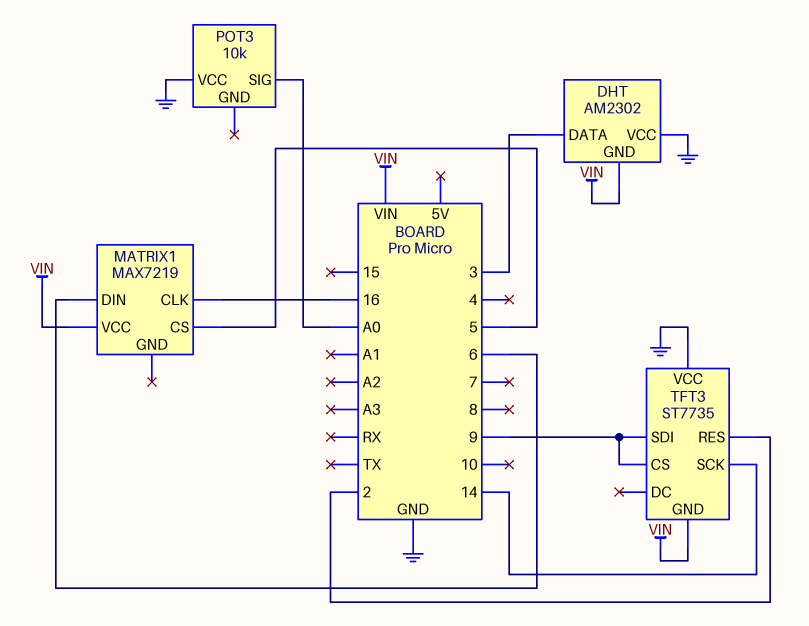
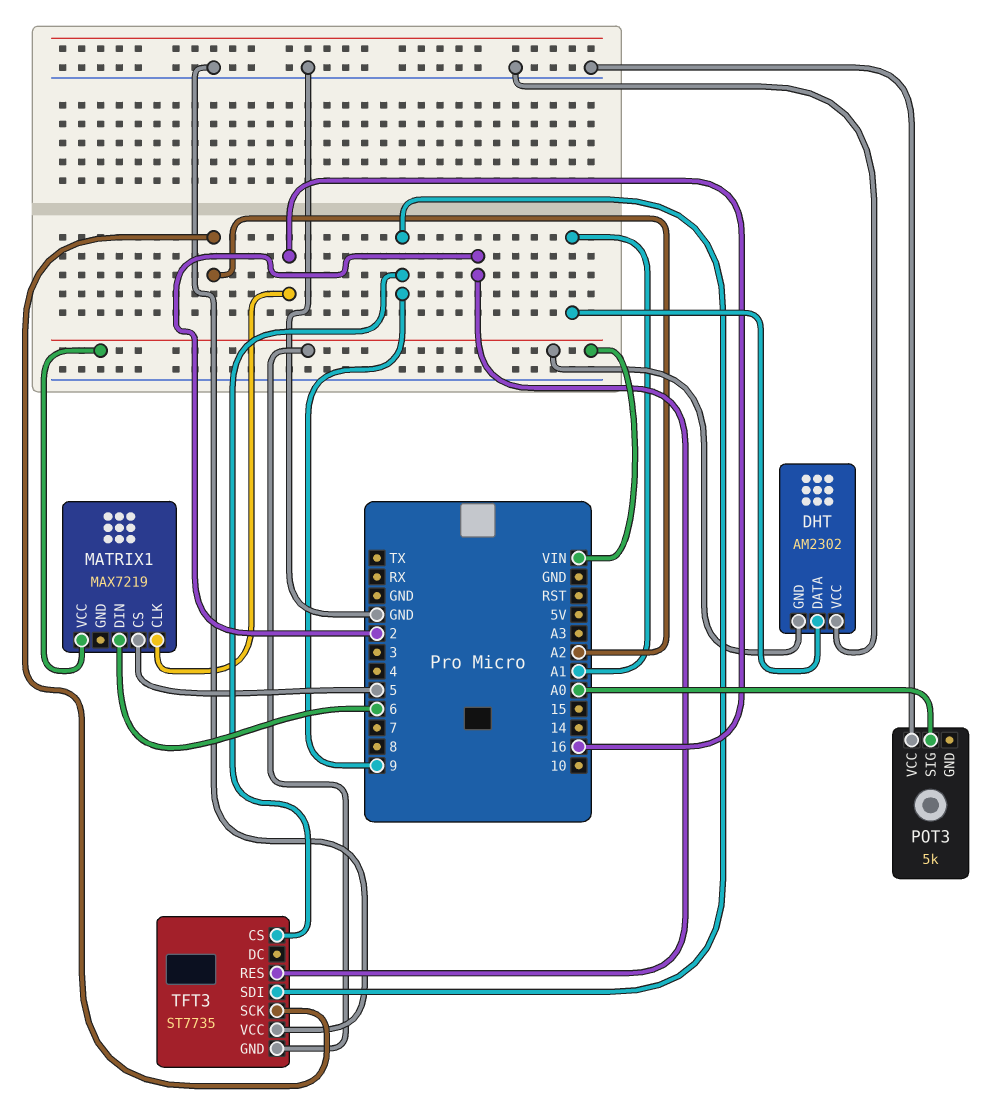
DHT pin DATA: 3 -> A1
POT3: 10k -> 5k
TFT3 pin SCK: 14 -> A2

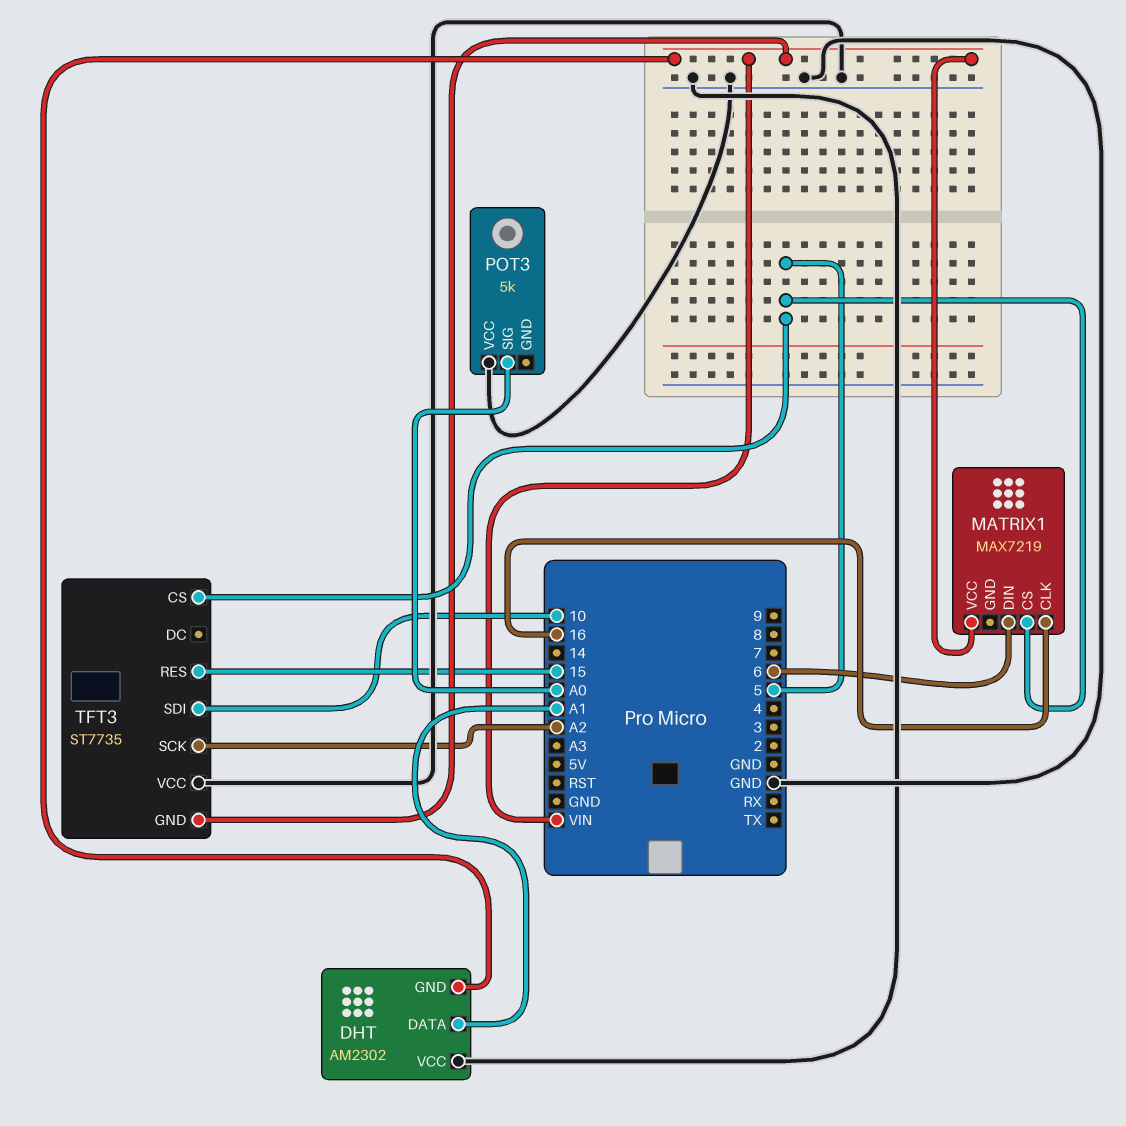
TFT3 pin CS: 9 -> 5
TFT3 pin RES: 2 -> 15
TFT3 pin SDI: 9 -> 10

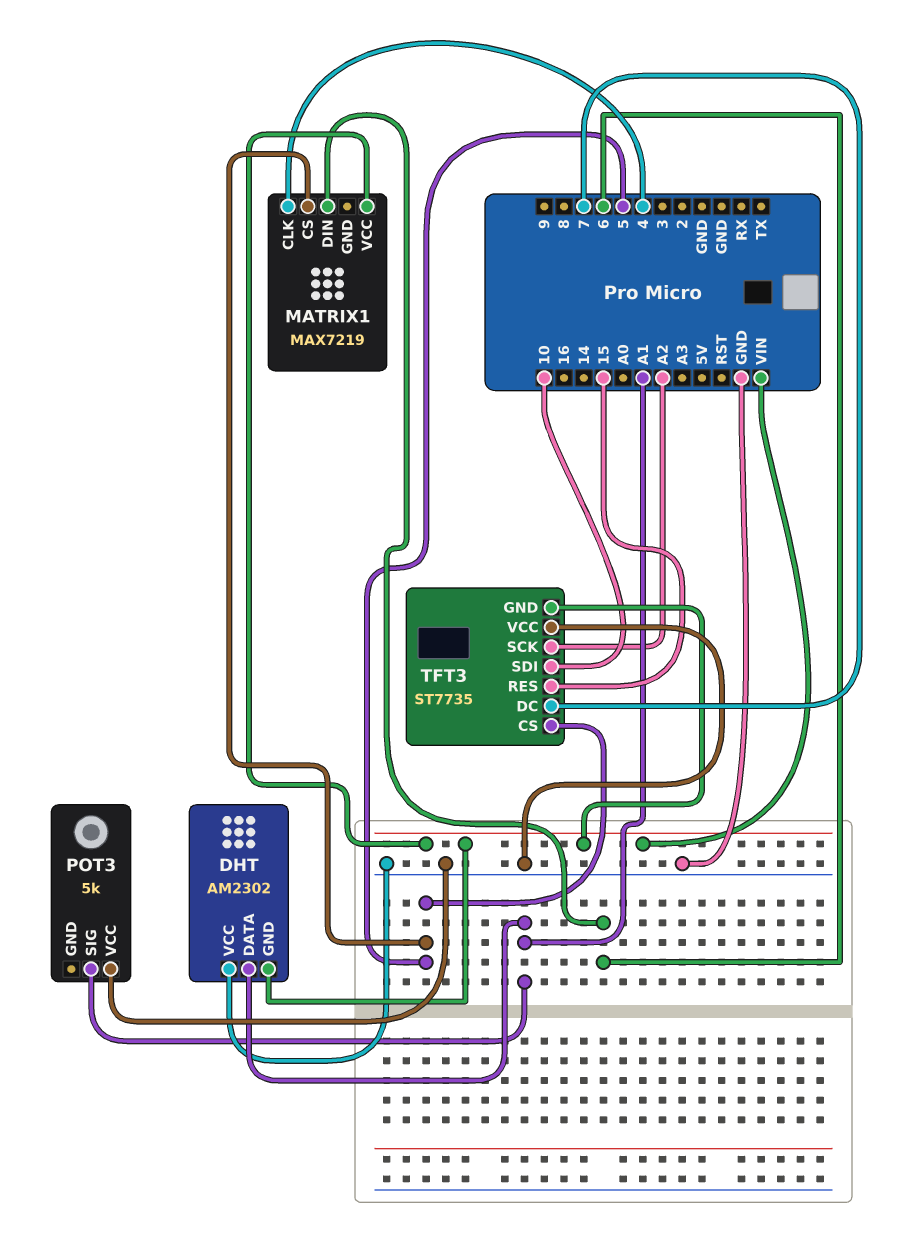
MATRIX1 pin CLK: 16 -> 4
POT3 pin SIG: A0 -> A1
TFT3 pin DC: none -> 7

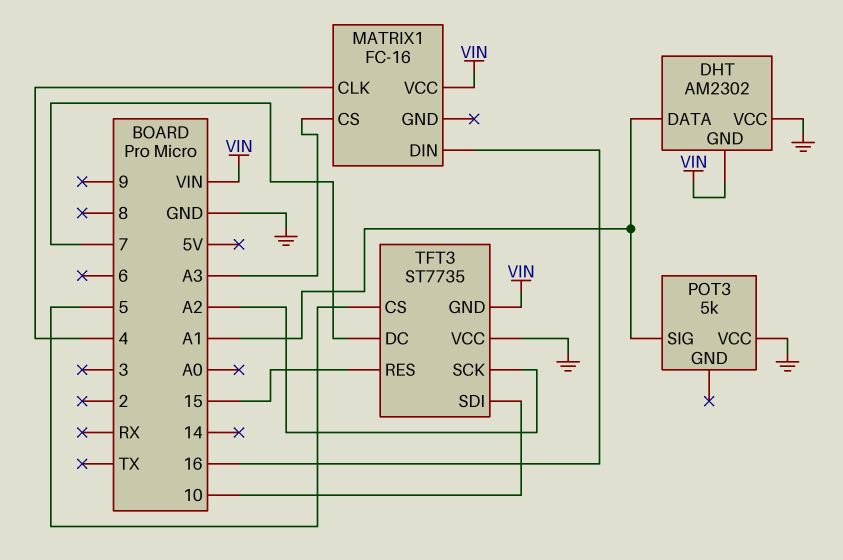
MATRIX1: MAX7219 -> FC-16
MATRIX1 pin CS: 5 -> A3
MATRIX1 pin DIN: 6 -> 16

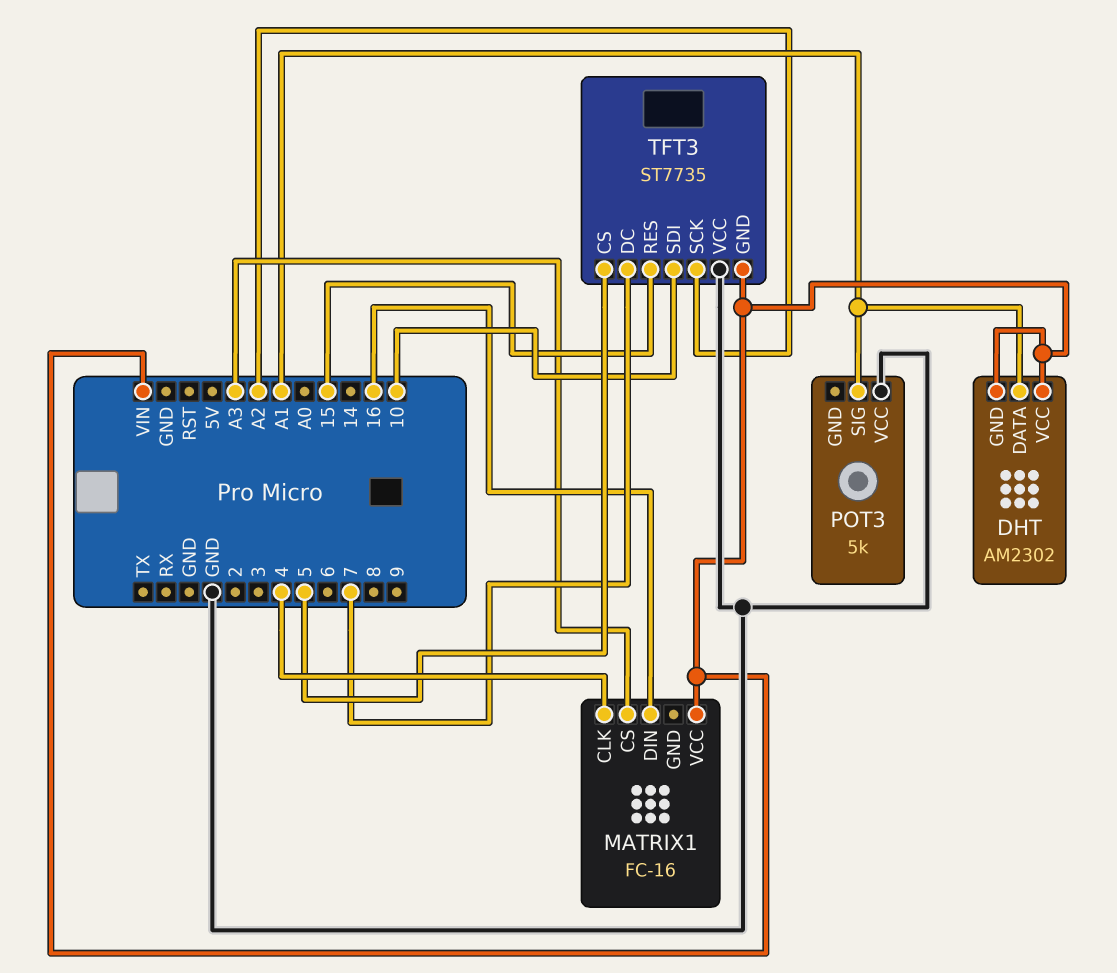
DHT pin VCC: GND -> VIN

